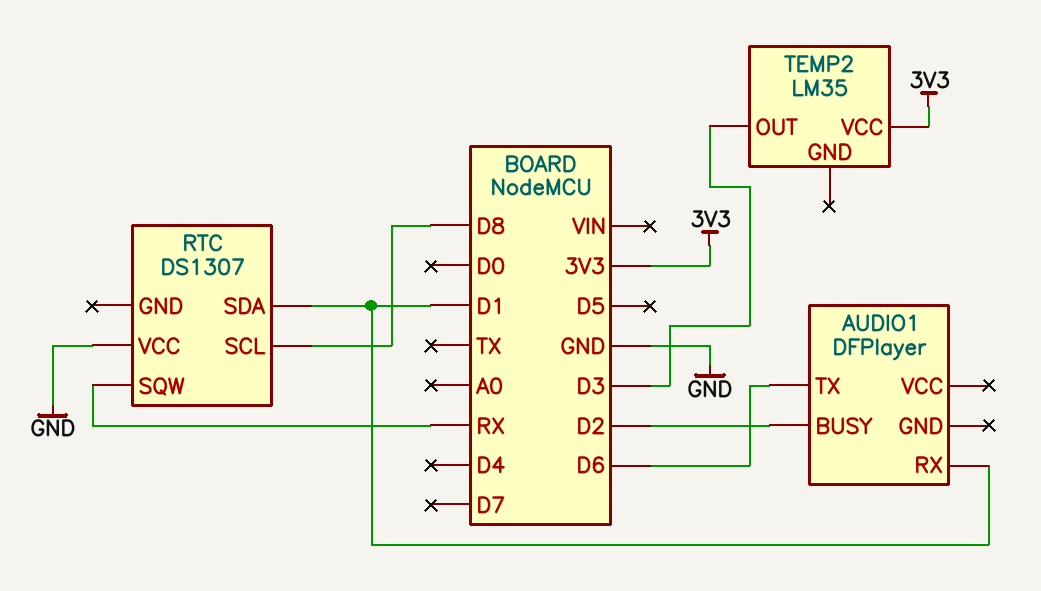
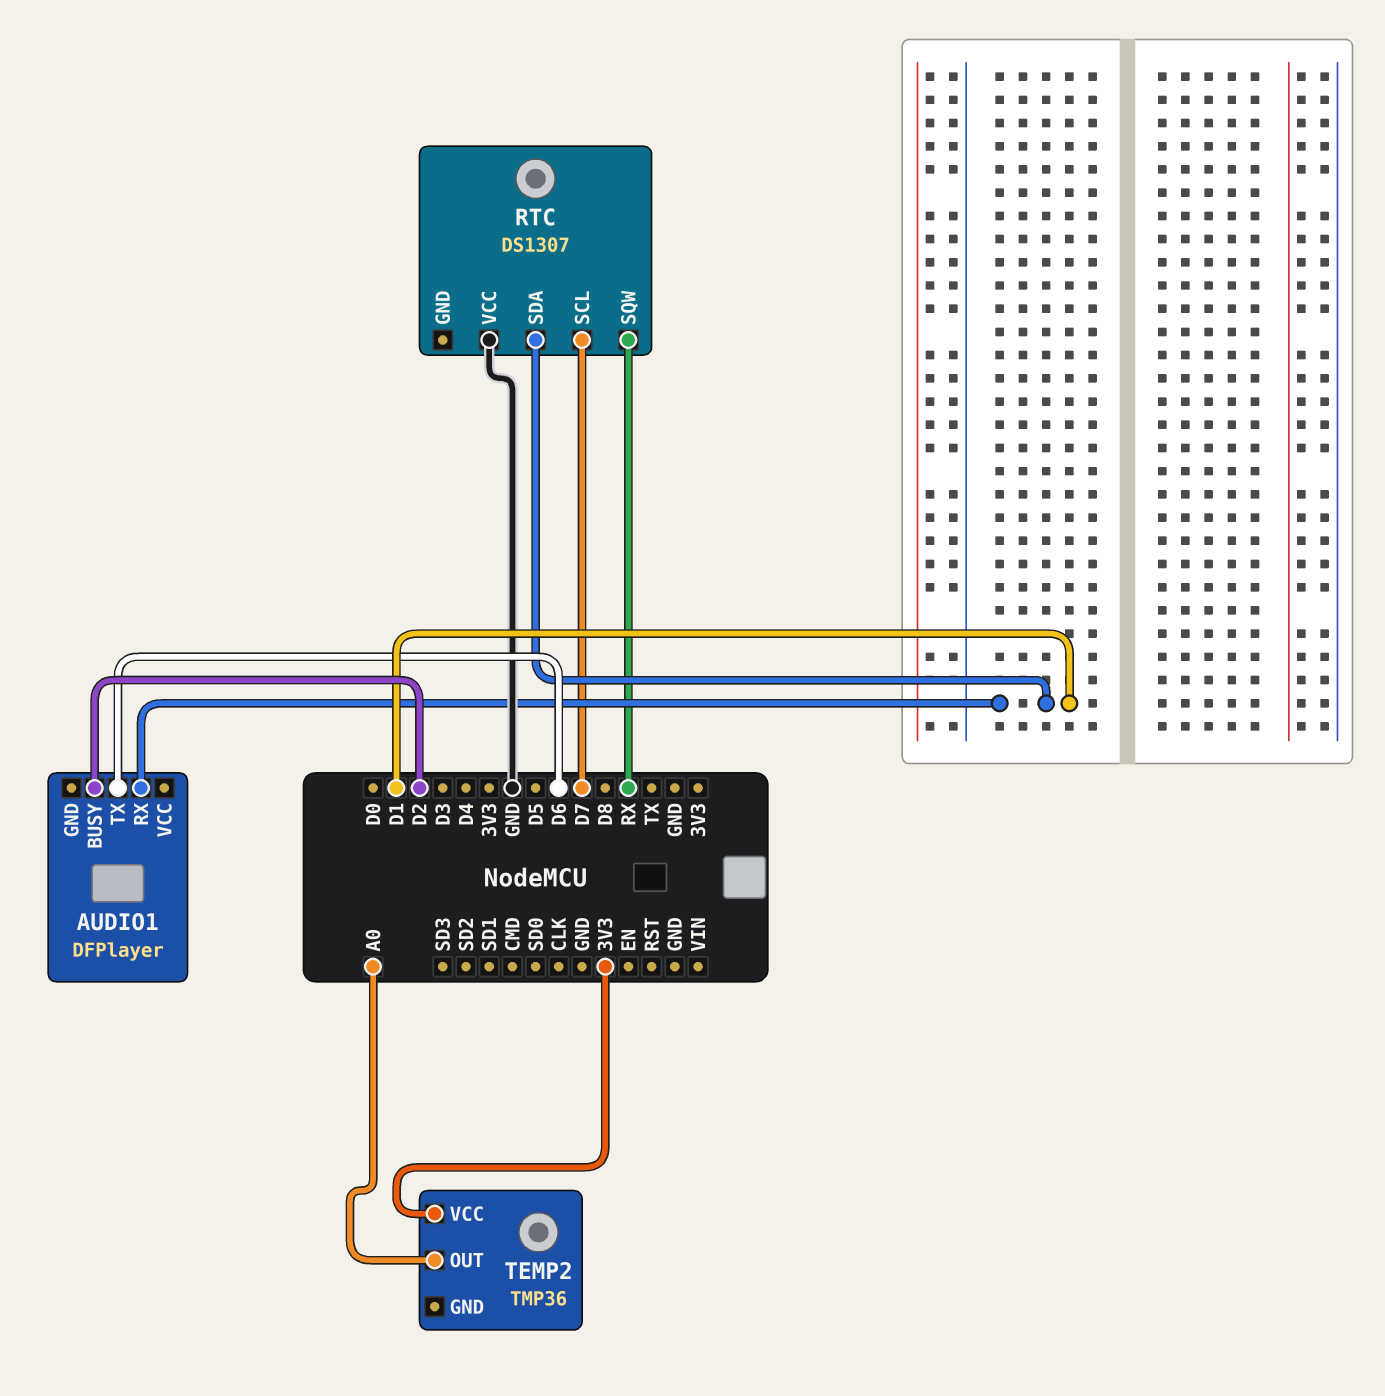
RTC pin SCL: D8 -> D7
TEMP2: LM35 -> TMP36
TEMP2 pin OUT: D3 -> A0

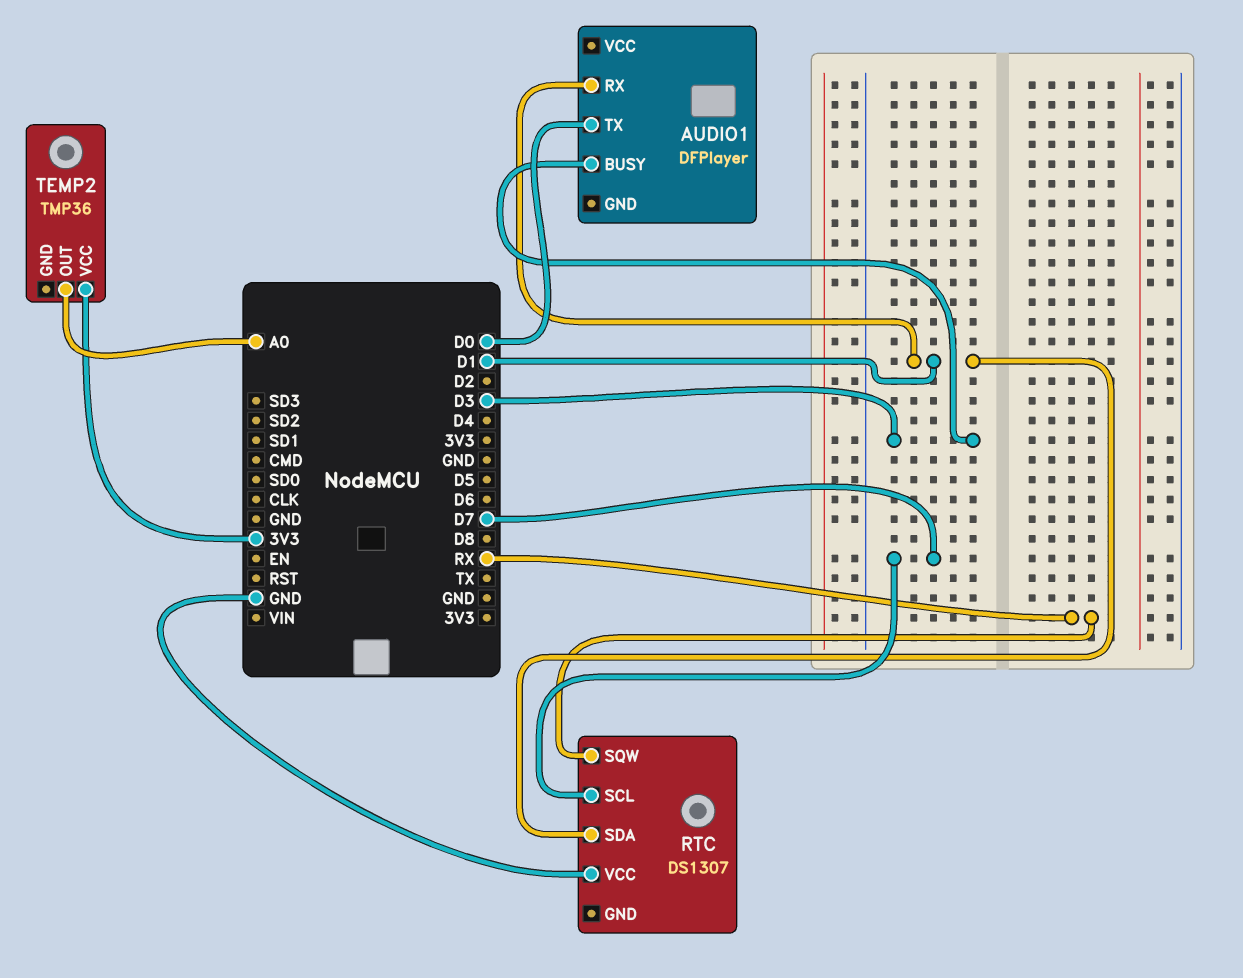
AUDIO1 pin BUSY: D2 -> D3
AUDIO1 pin TX: D6 -> D0

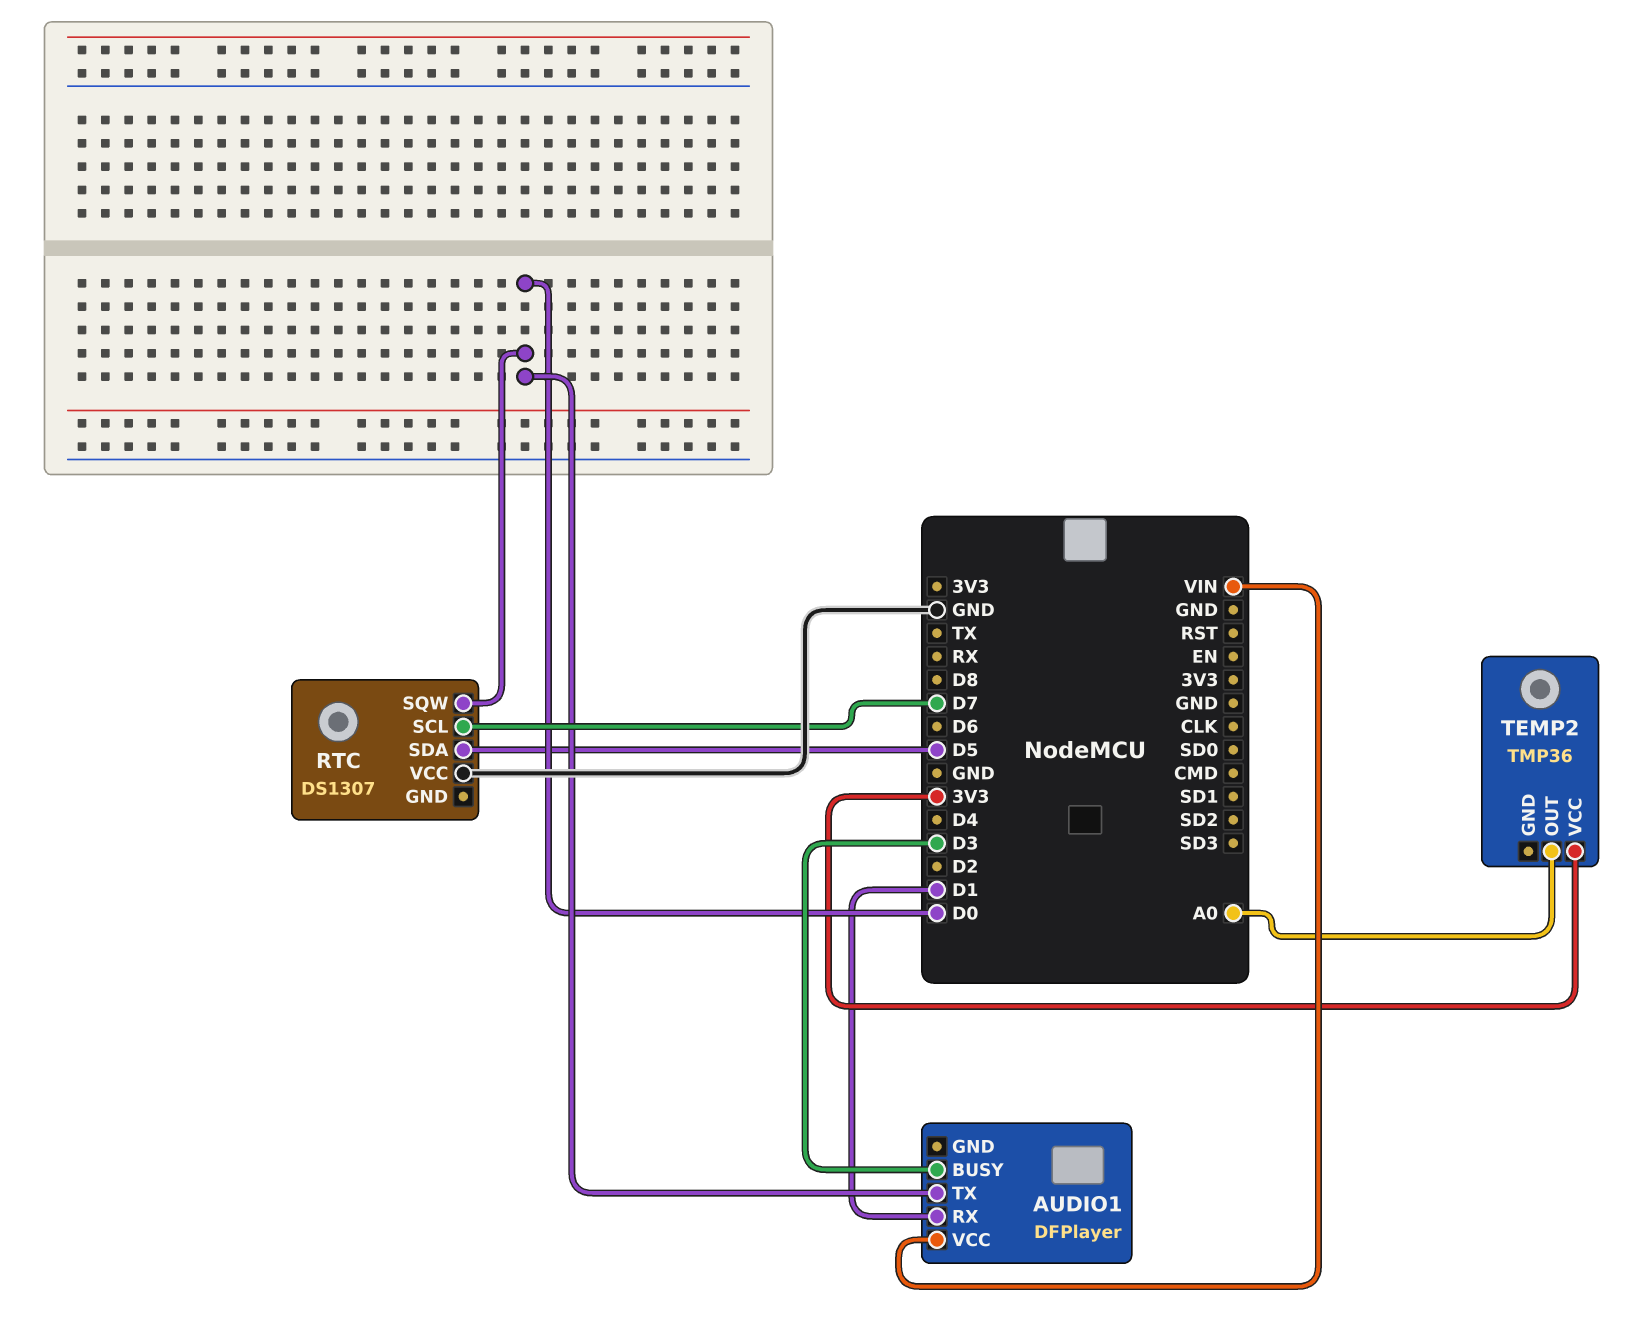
AUDIO1 pin VCC: none -> VIN
RTC pin SDA: D1 -> D5
RTC pin SQW: RX -> D0

